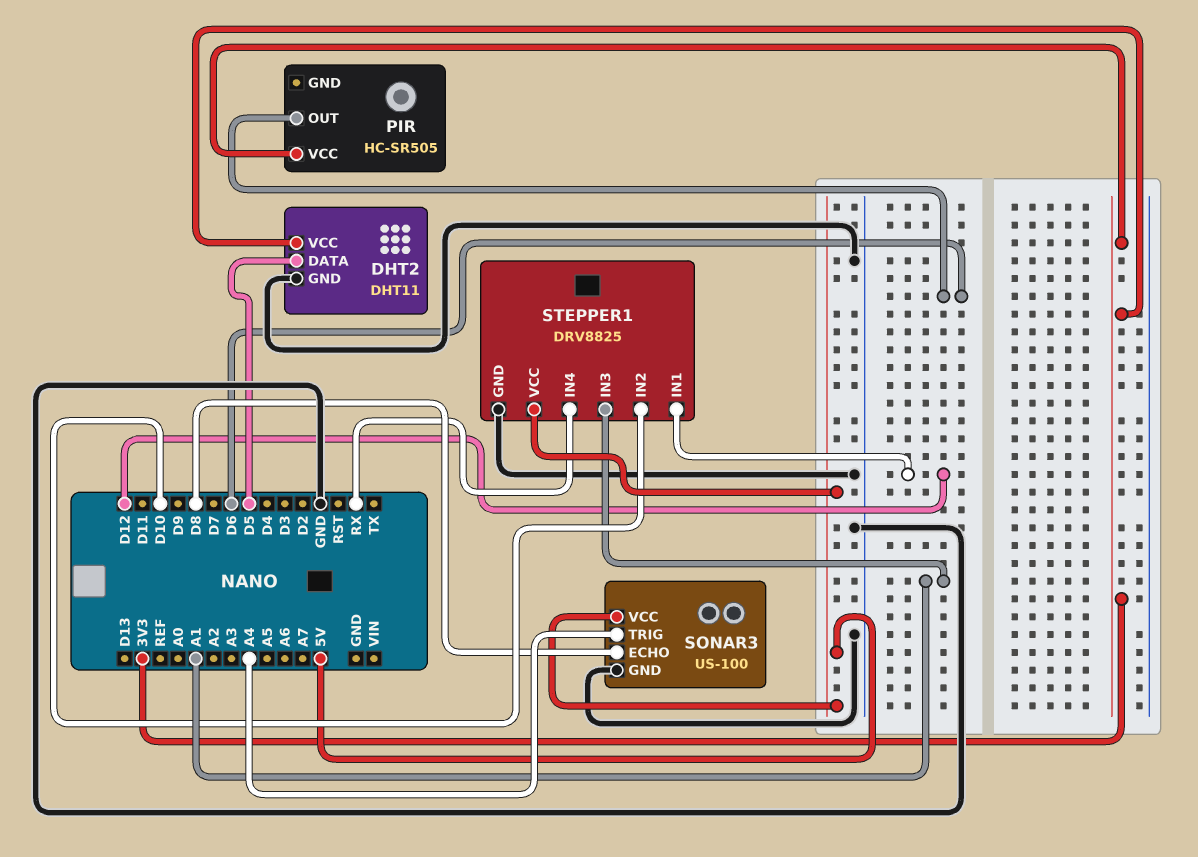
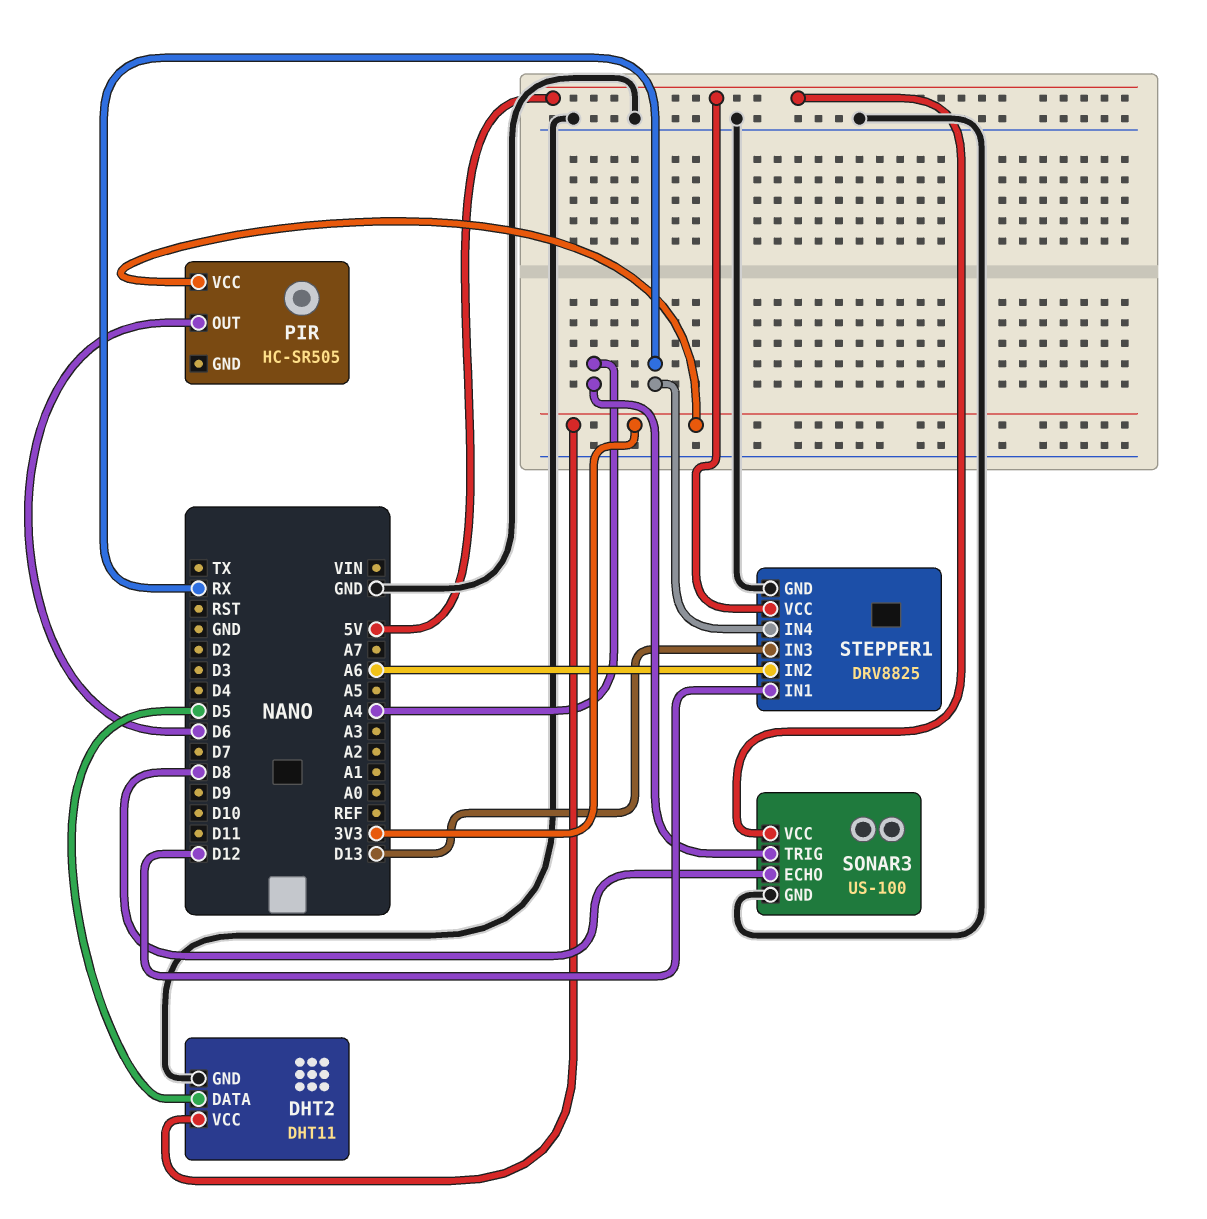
STEPPER1 pin IN2: D10 -> A6
STEPPER1 pin IN3: A1 -> D13

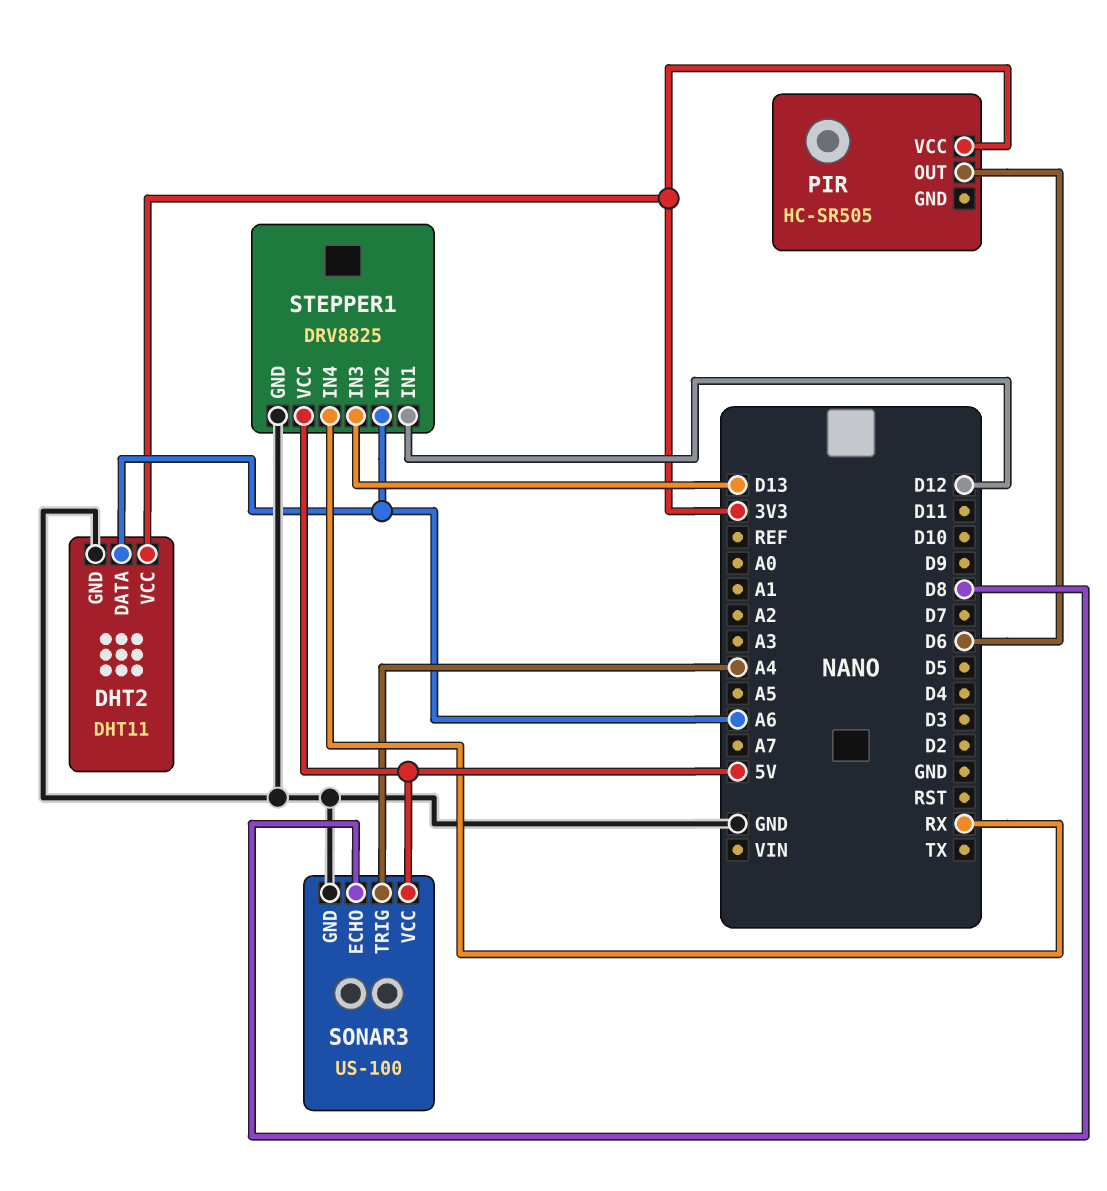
DHT2 pin DATA: D5 -> A6

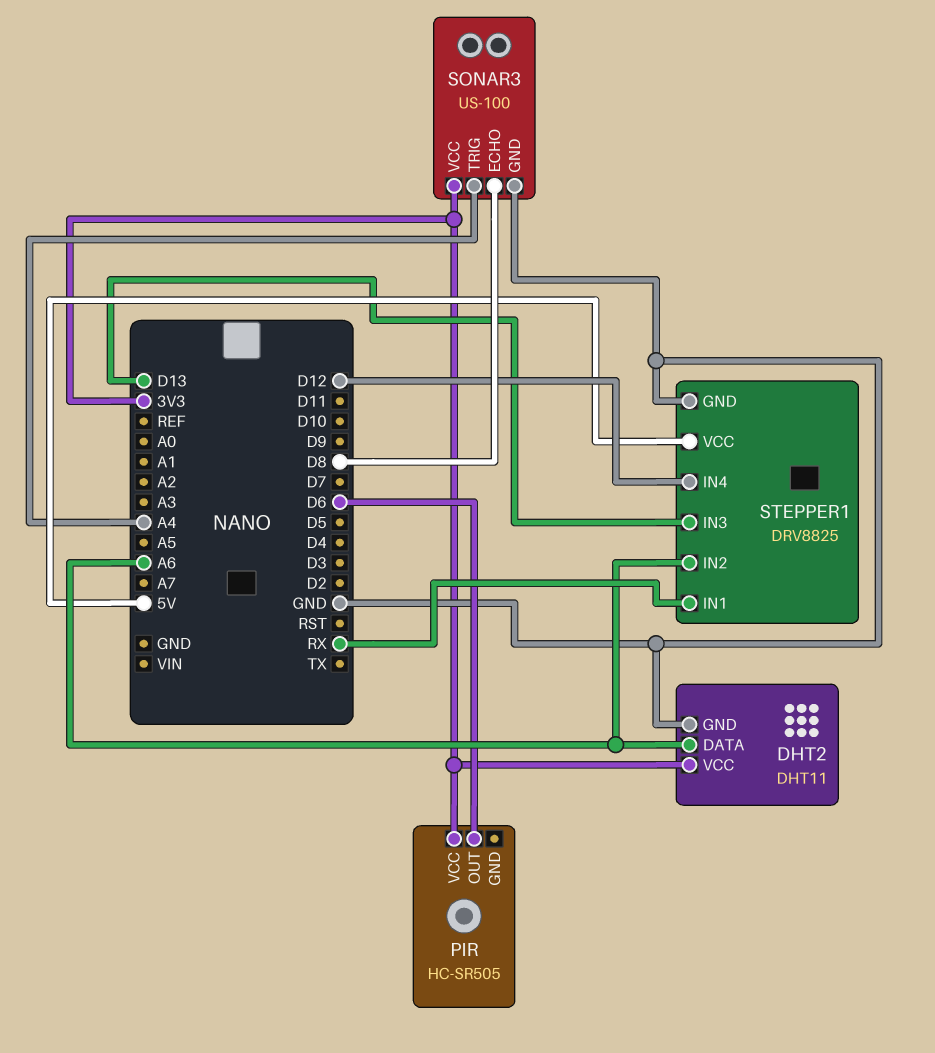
SONAR3 pin VCC: 5V -> 3V3
STEPPER1 pin IN1: D12 -> RX
STEPPER1 pin IN4: RX -> D12

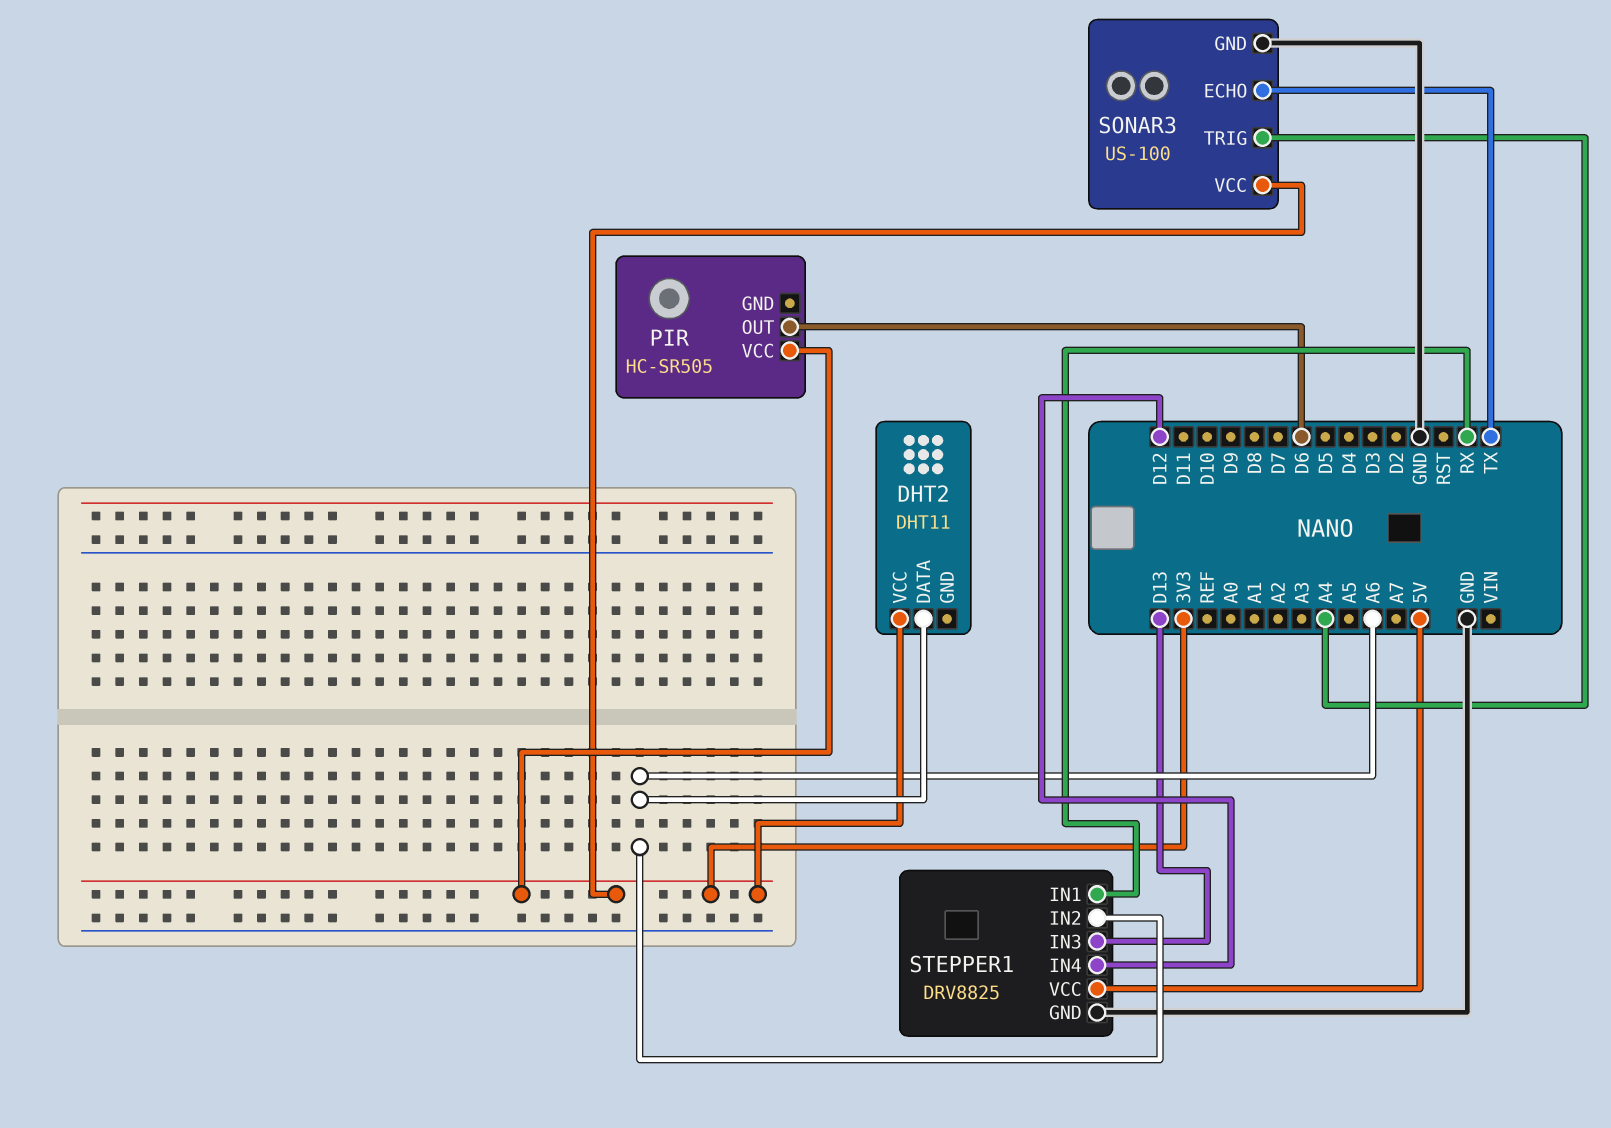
DHT2 pin GND: GND -> none
SONAR3 pin ECHO: D8 -> TX

